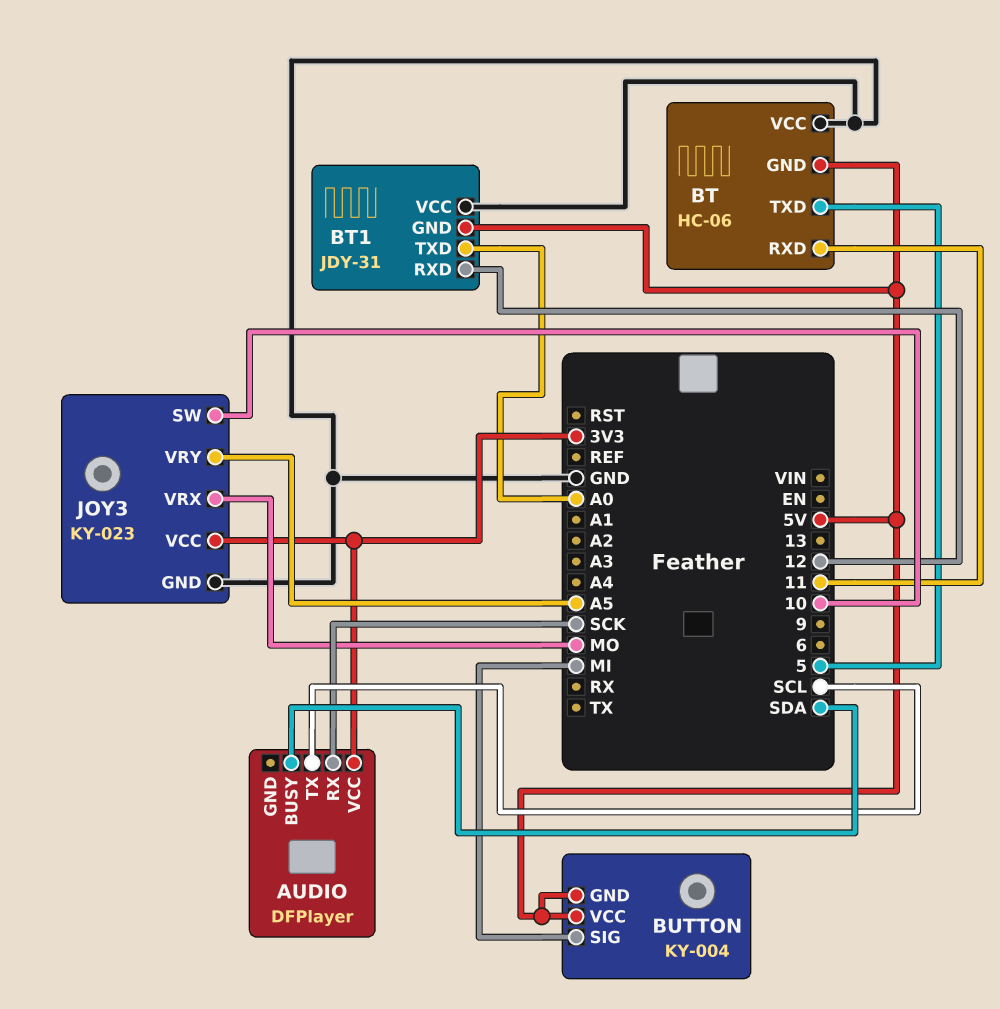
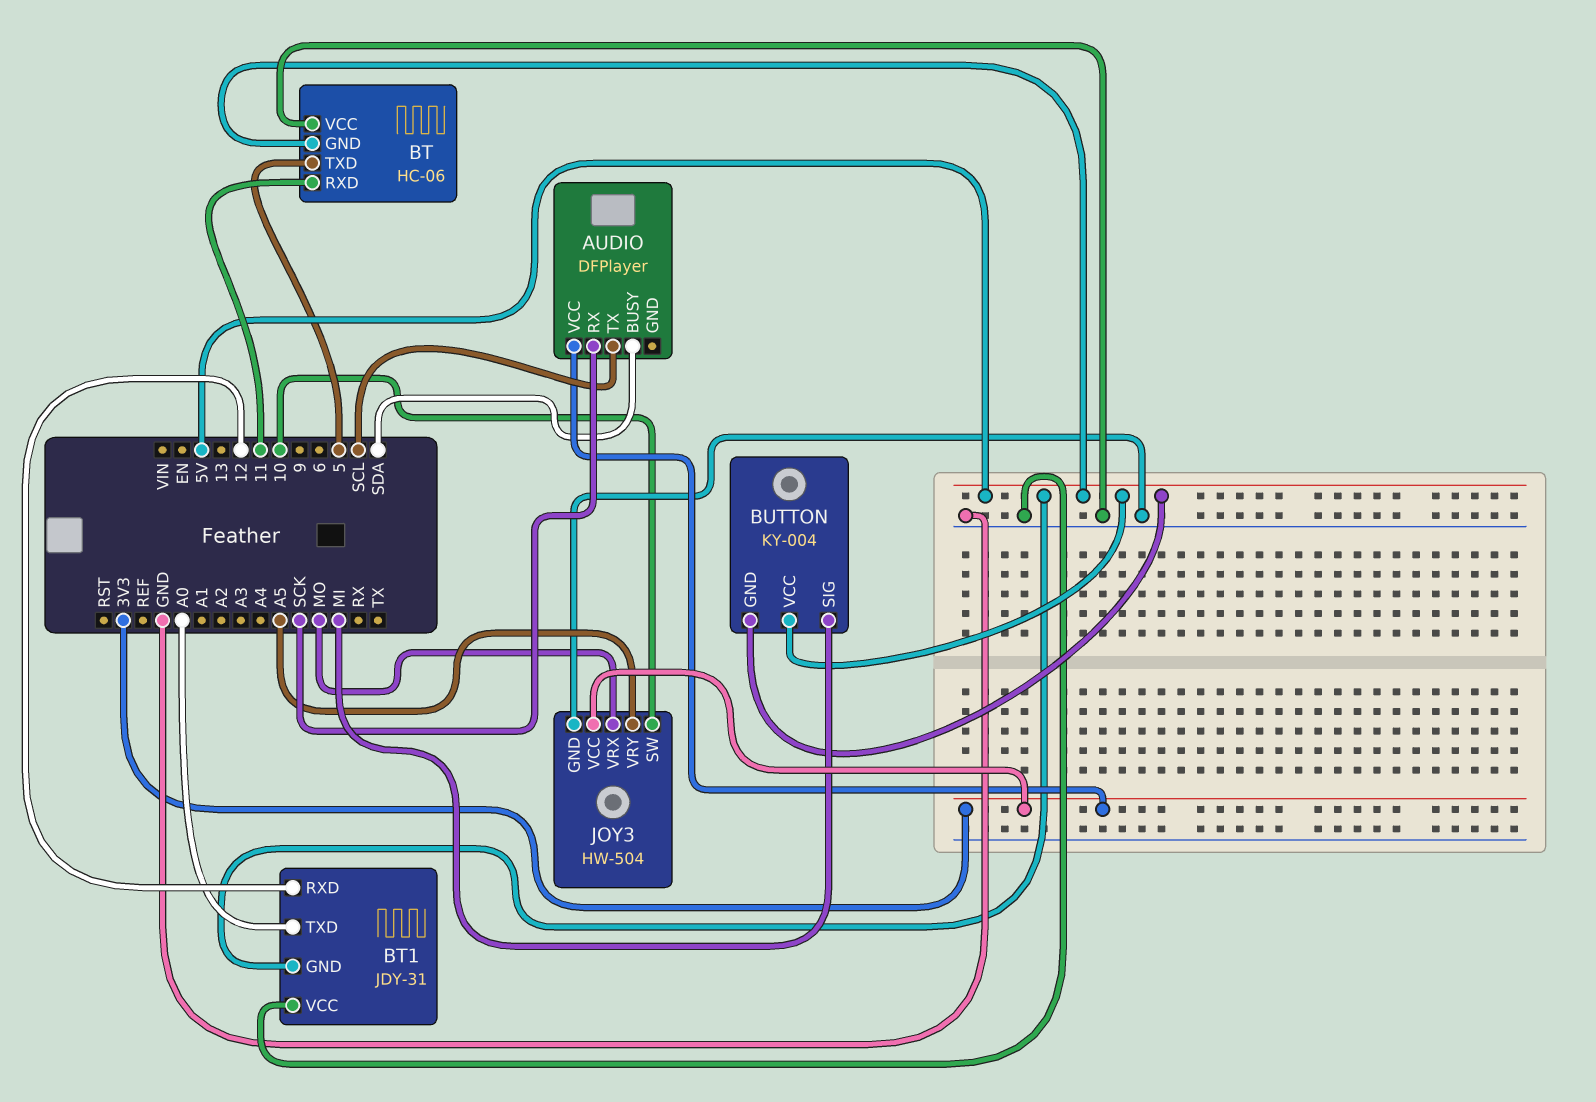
JOY3: KY-023 -> HW-504

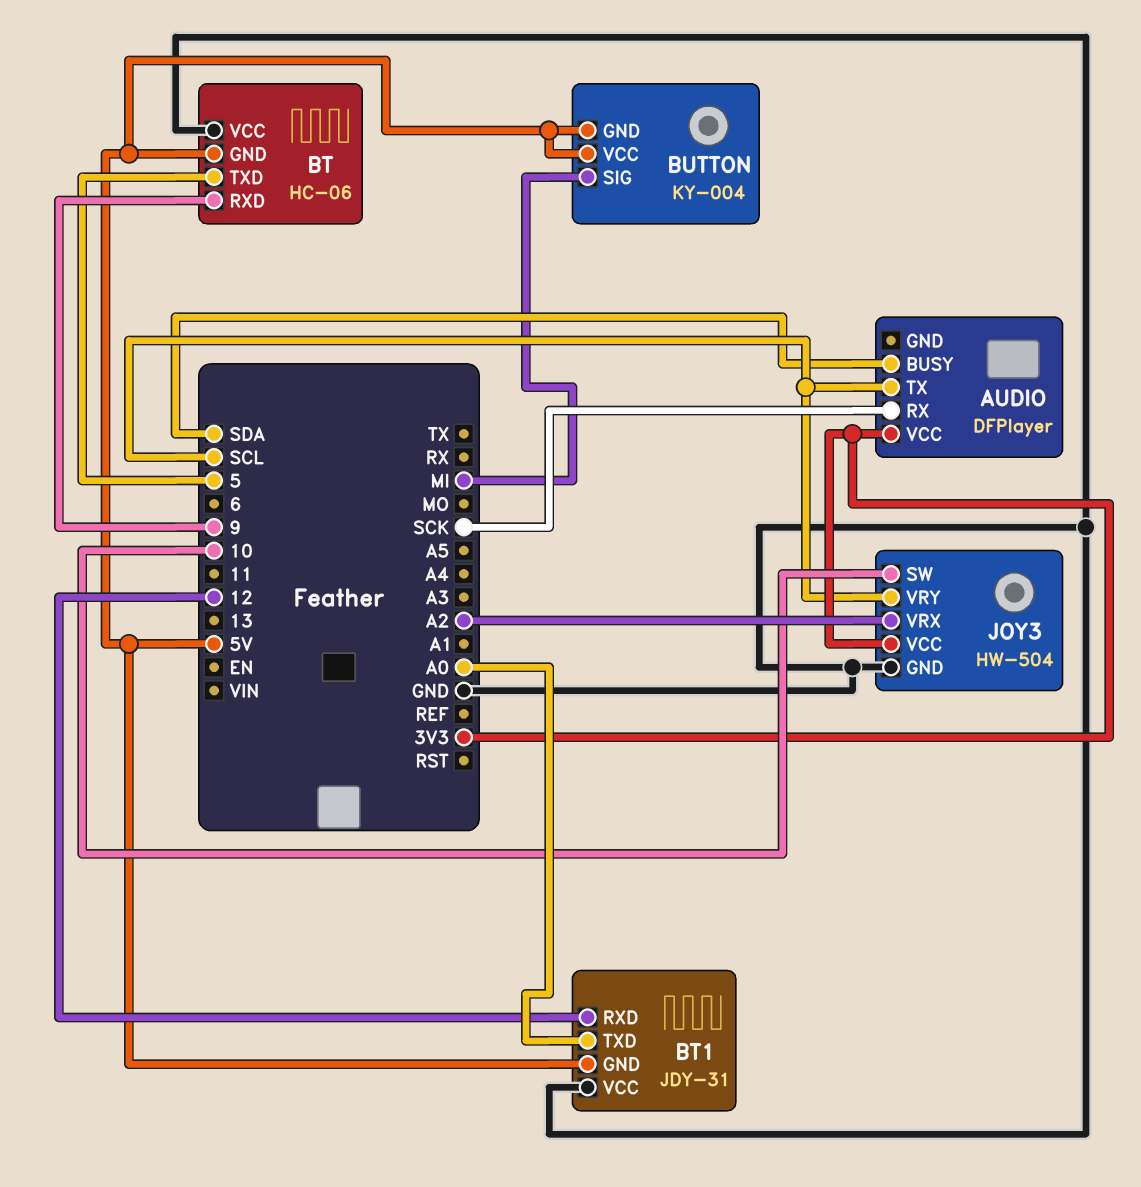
BT pin RXD: 11 -> 9
JOY3 pin VRX: MO -> A2
JOY3 pin VRY: A5 -> SCL

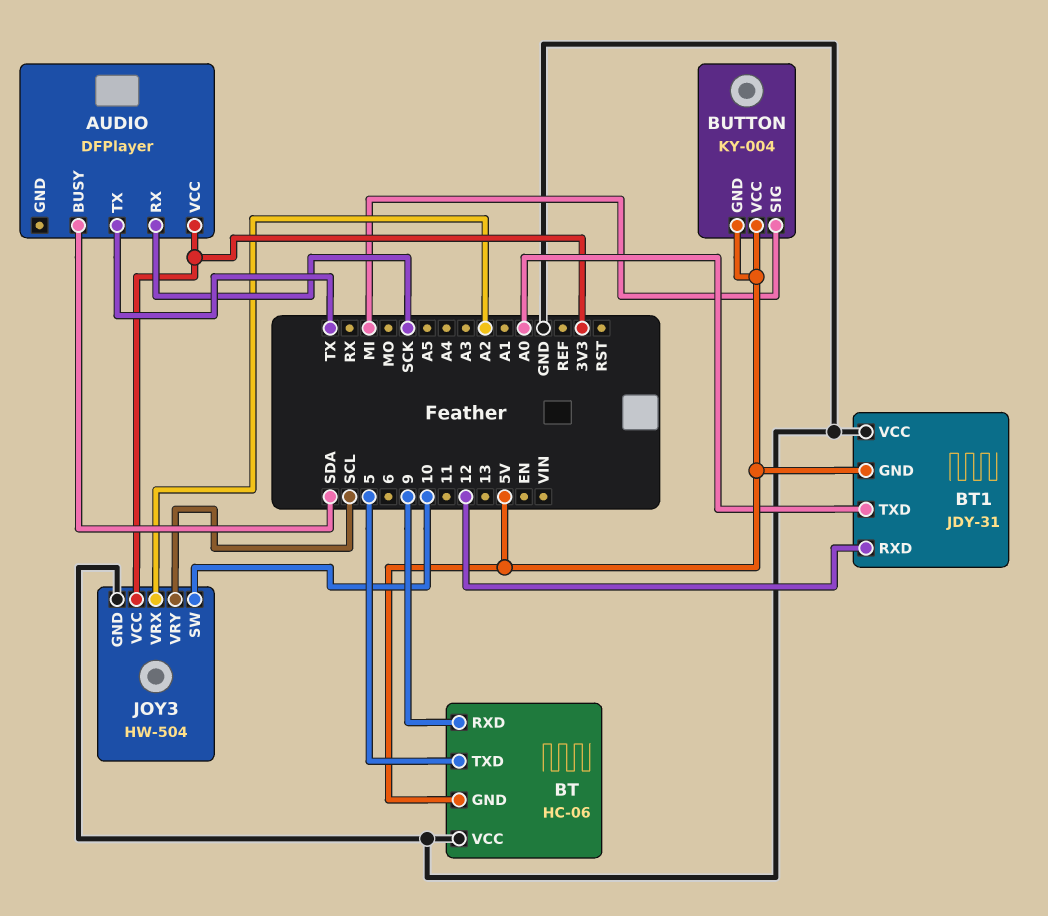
AUDIO pin TX: SCL -> TX

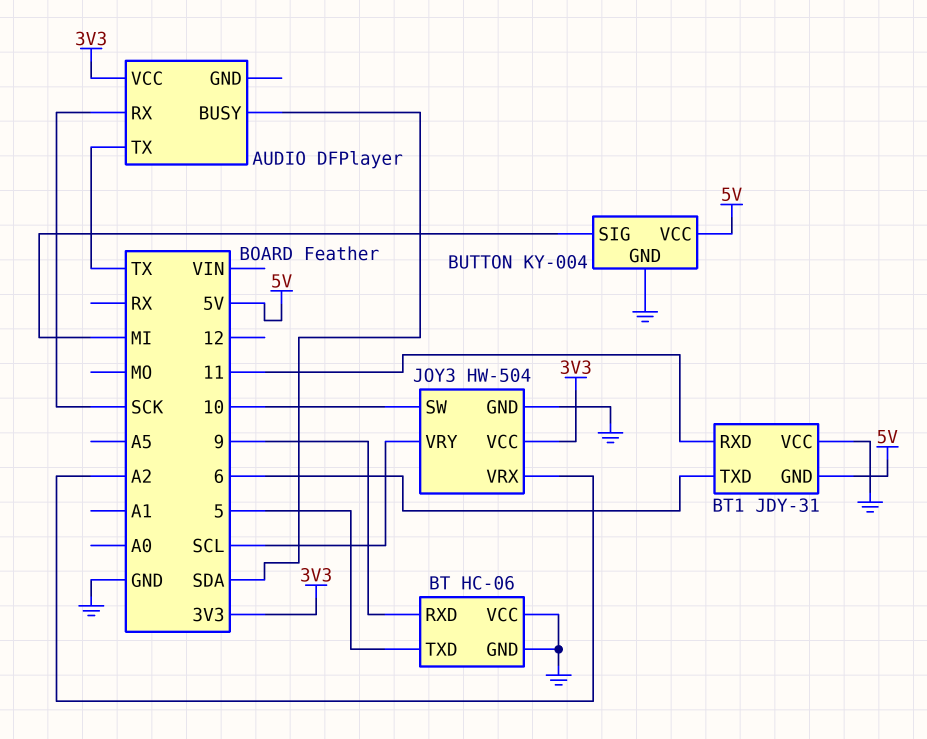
BT pin GND: 5V -> GND
BT1 pin RXD: 12 -> 11
BT1 pin TXD: A0 -> 6
BUTTON pin GND: 5V -> GND

